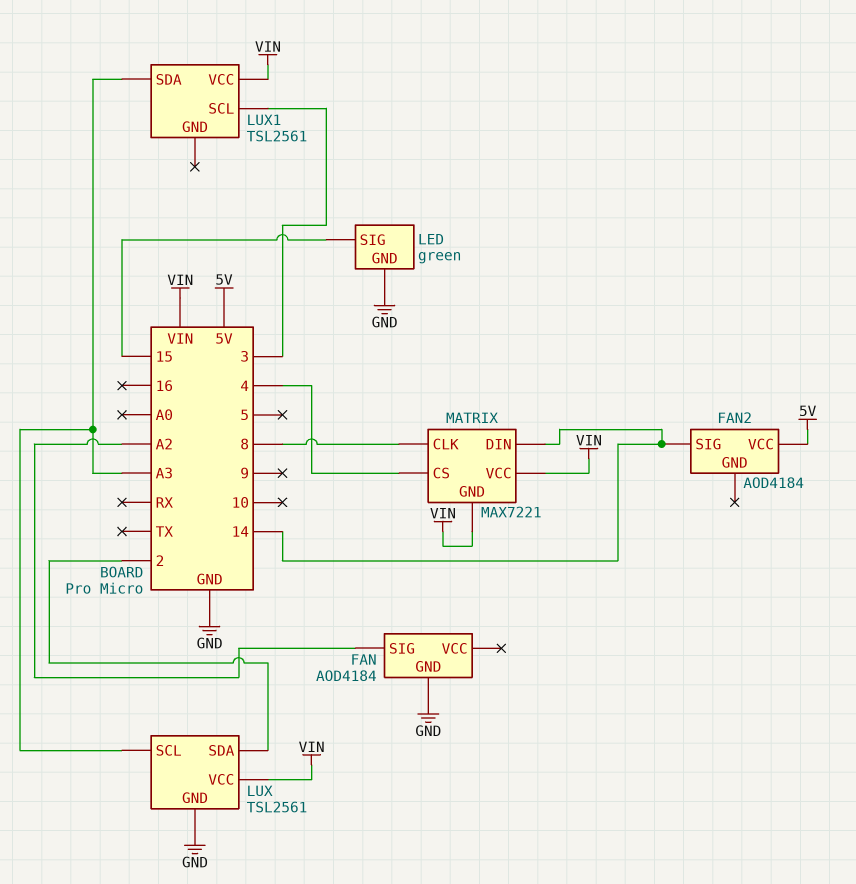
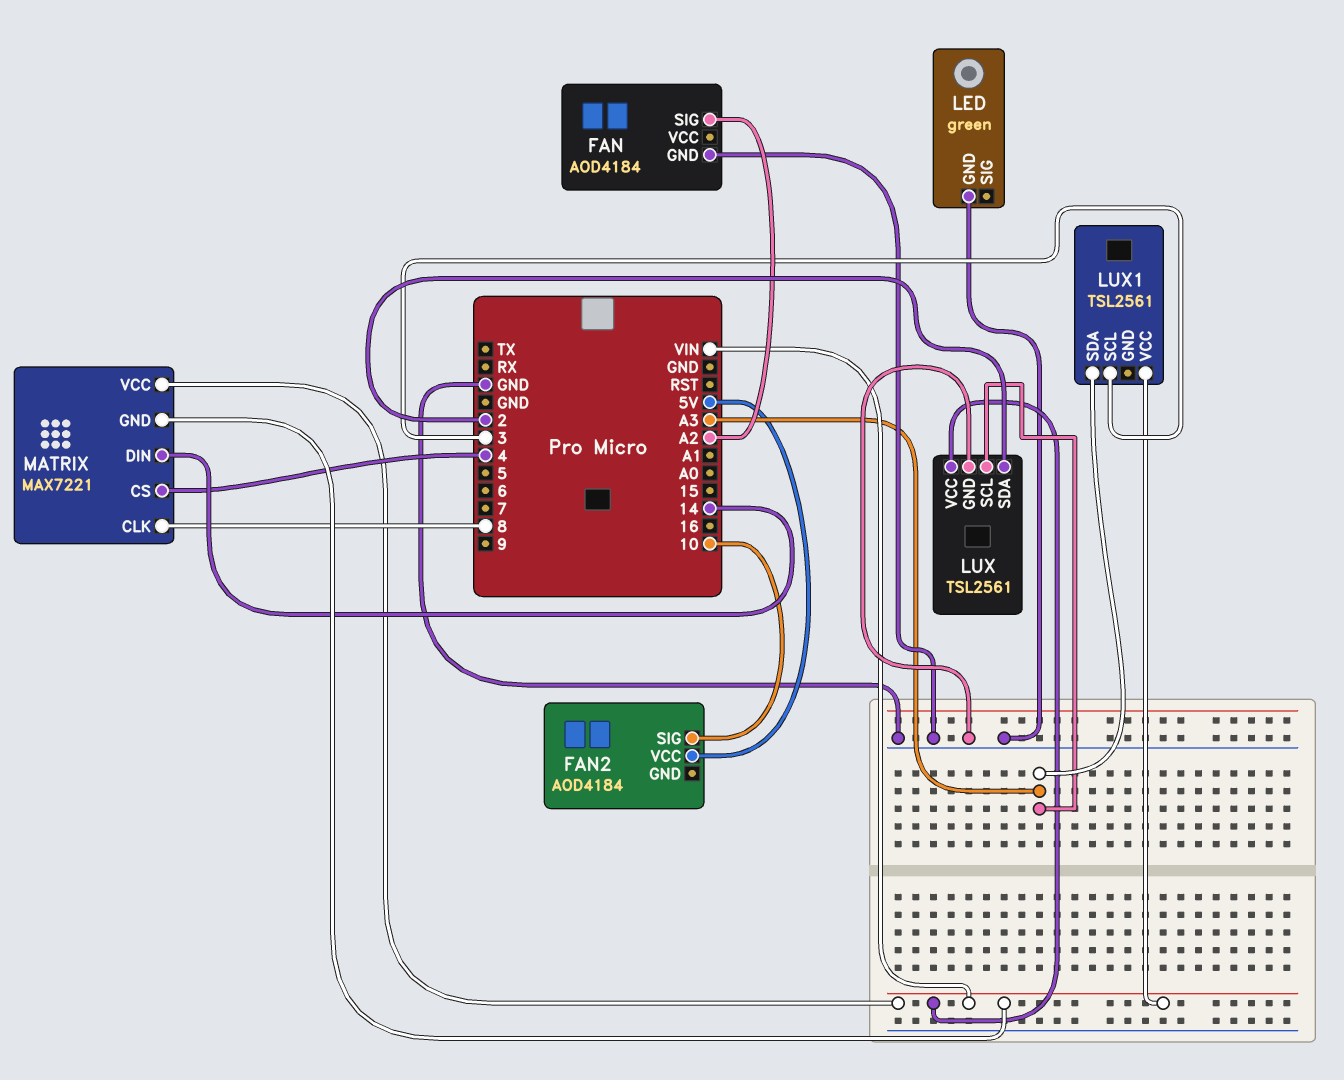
FAN2 pin SIG: 14 -> 10
LED pin SIG: 15 -> none

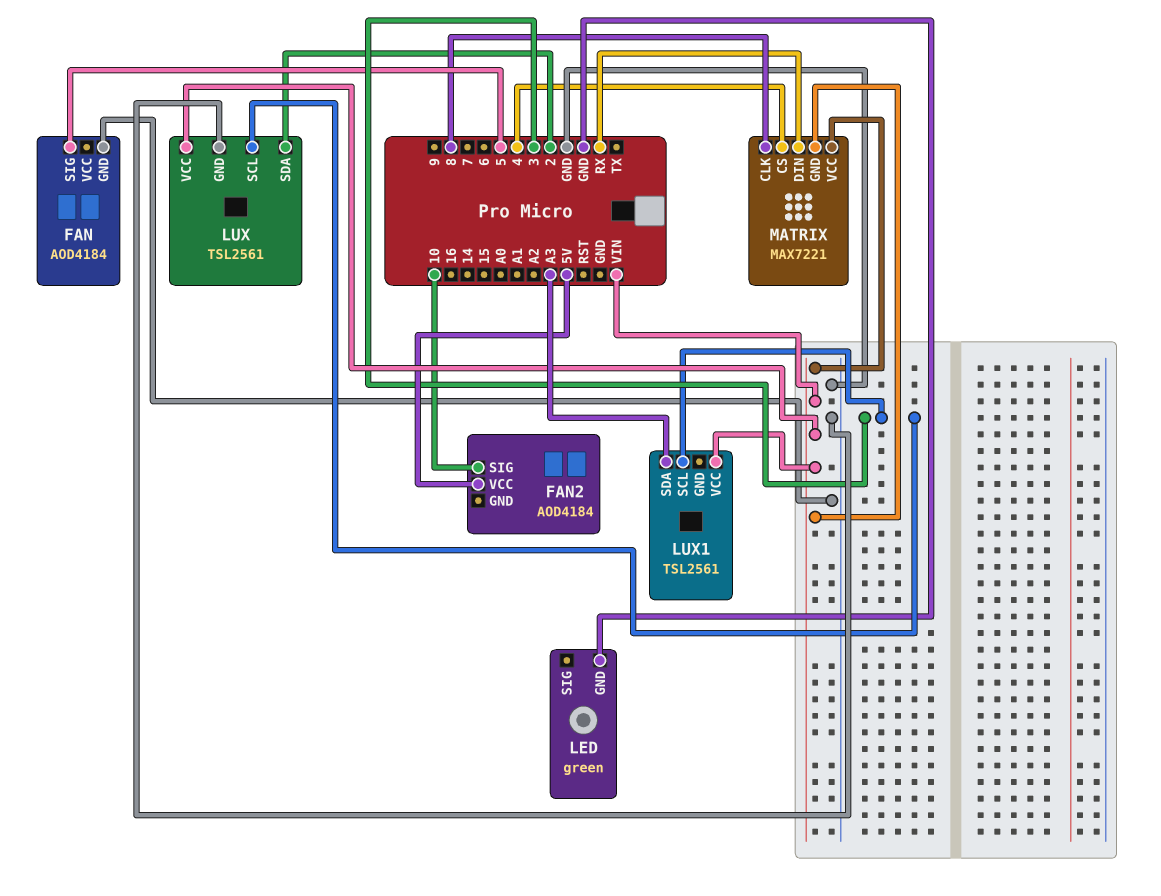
FAN pin SIG: A2 -> 5
LUX pin SCL: A3 -> 3
MATRIX pin DIN: 14 -> RX

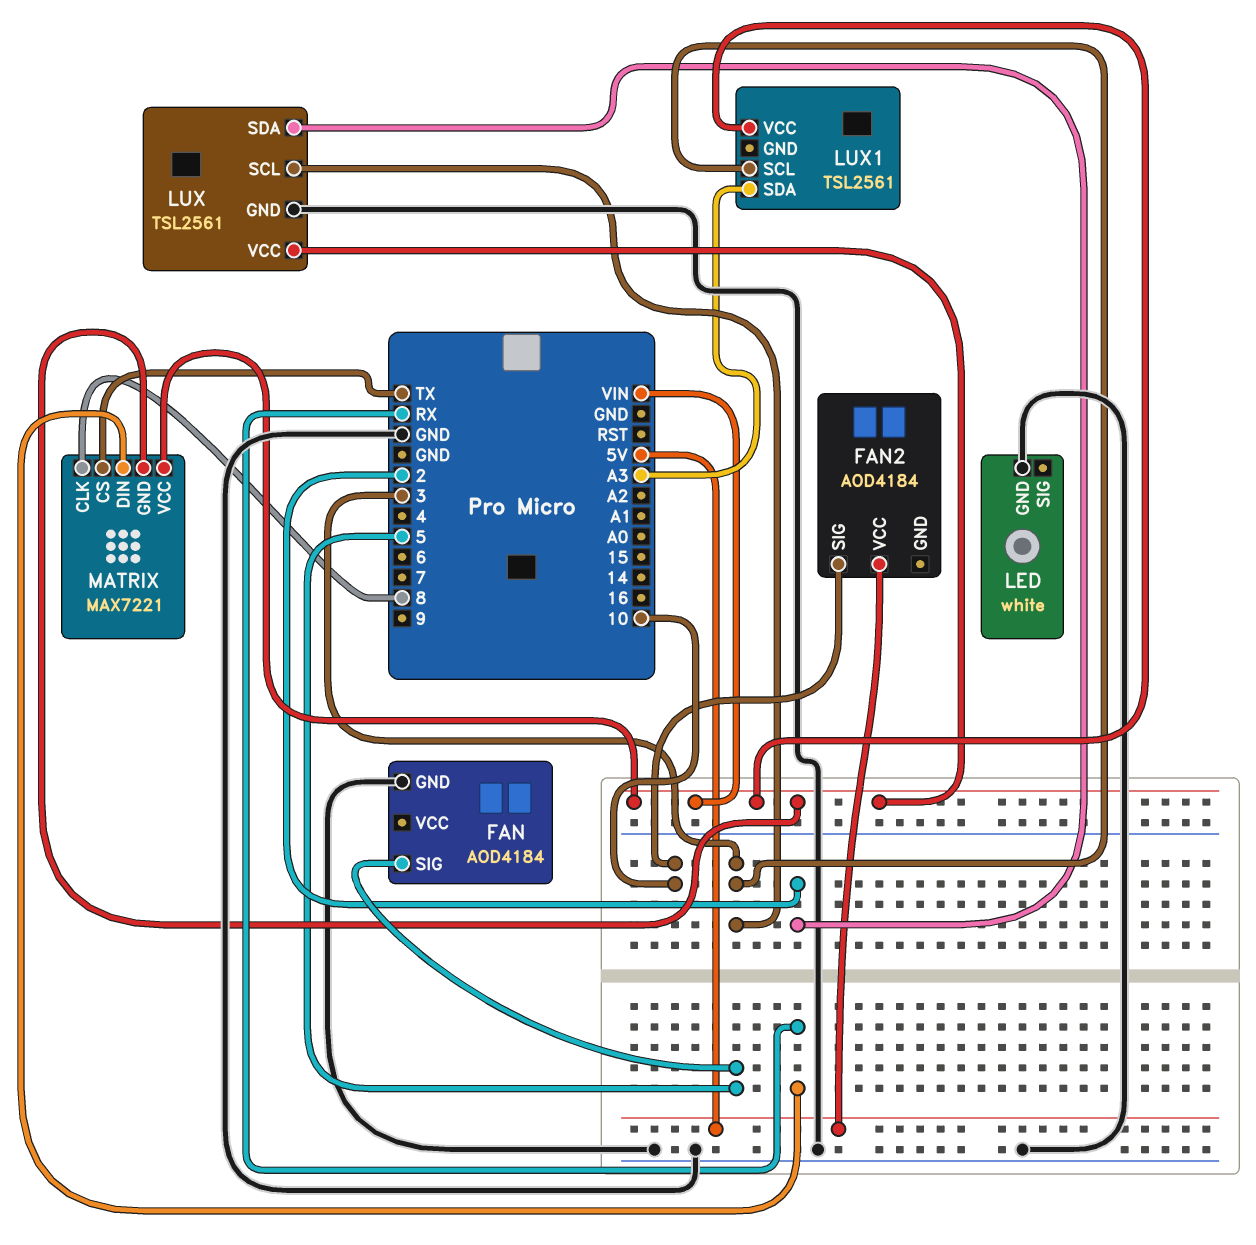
LED: green -> white
MATRIX pin CS: 4 -> TX

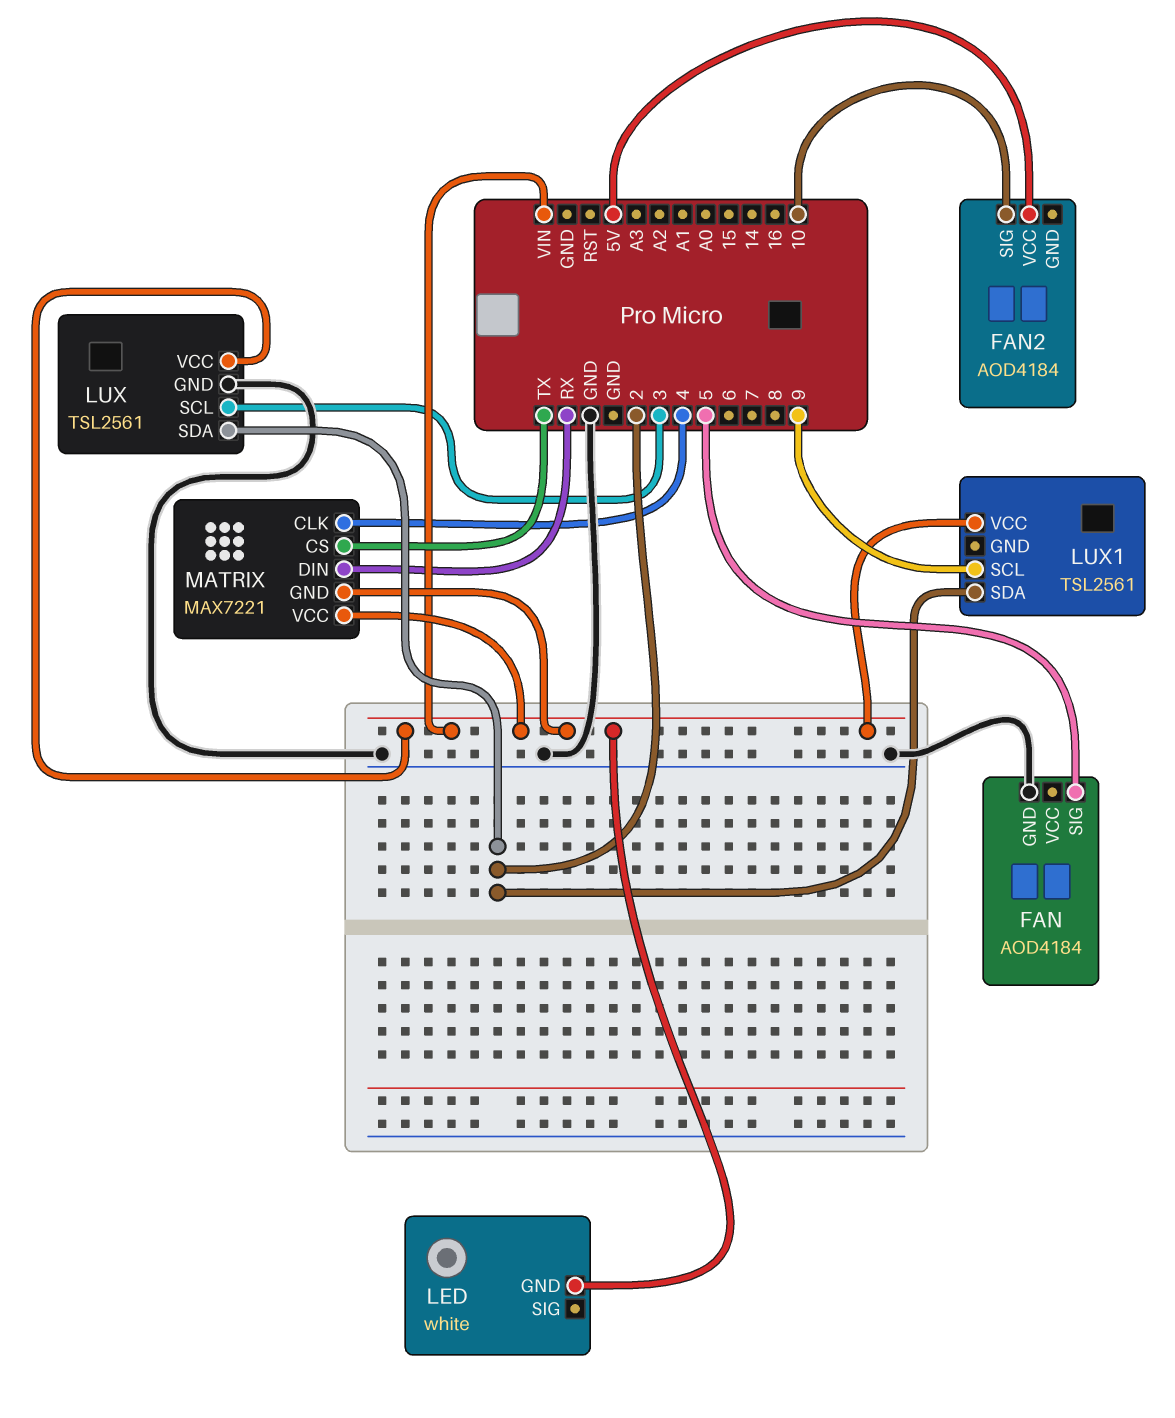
LED pin GND: GND -> VIN
LUX1 pin SCL: 3 -> 9
LUX1 pin SDA: A3 -> 2
MATRIX pin CLK: 8 -> 4

